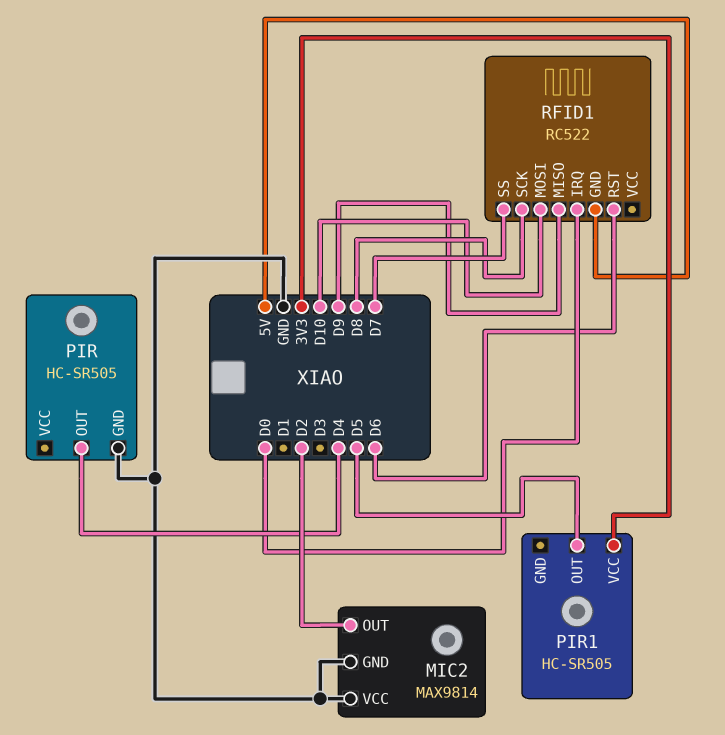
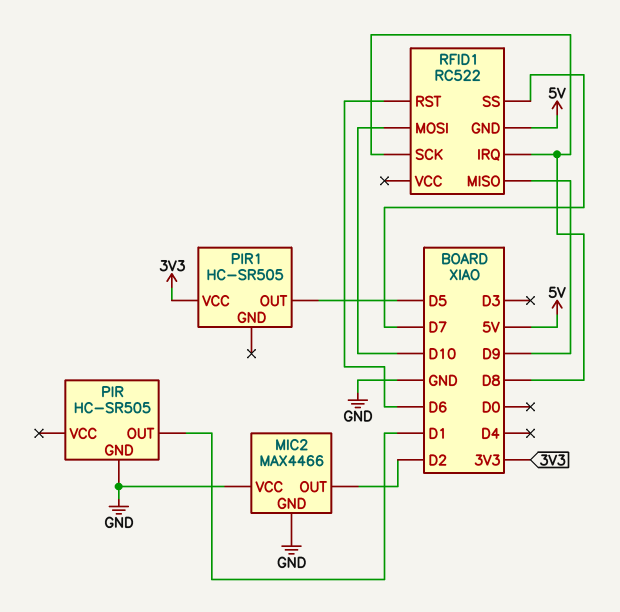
MIC2: MAX9814 -> MAX4466
PIR pin OUT: D4 -> D1
RFID1 pin IRQ: D0 -> D8

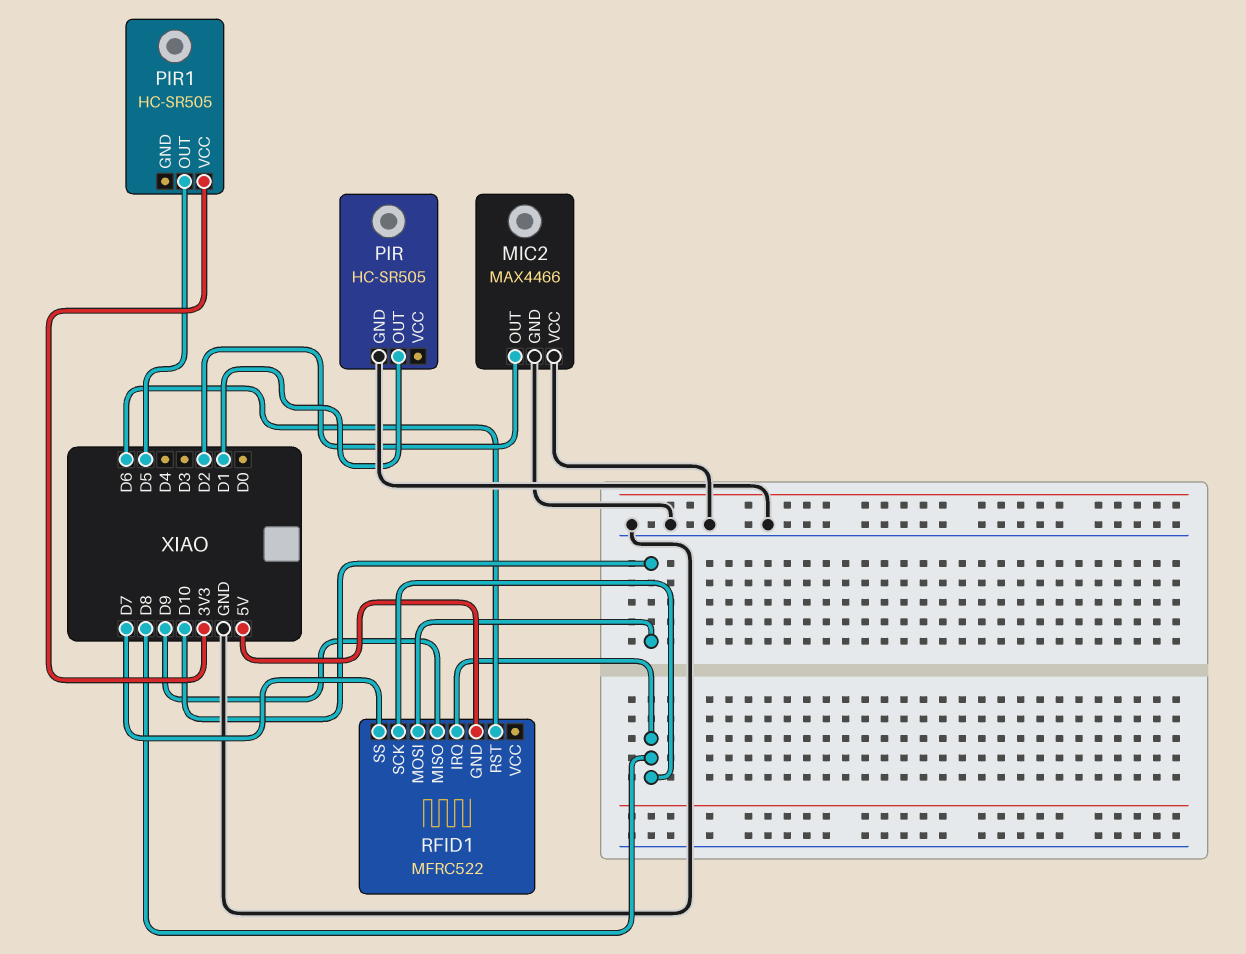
RFID1: RC522 -> MFRC522

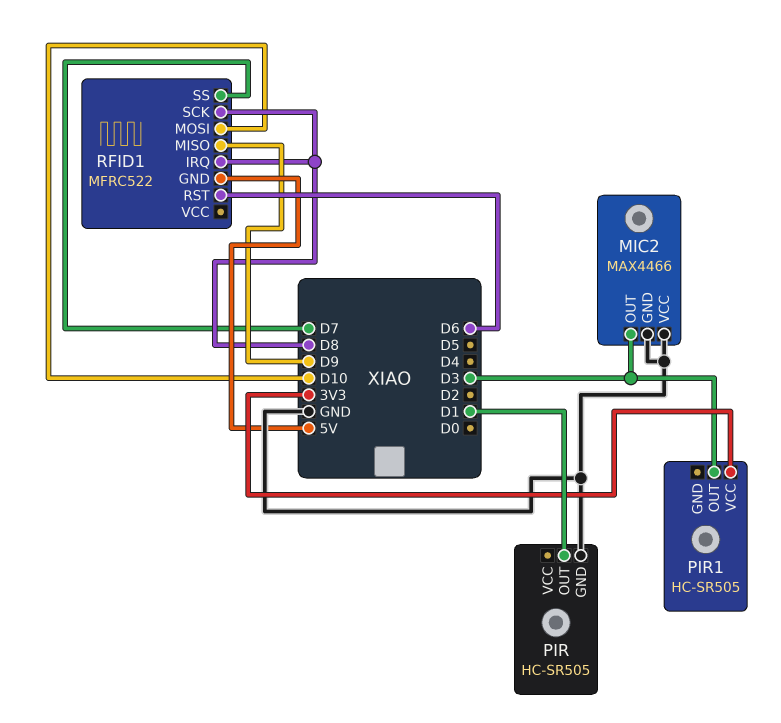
MIC2 pin OUT: D2 -> D3
PIR1 pin OUT: D5 -> D3

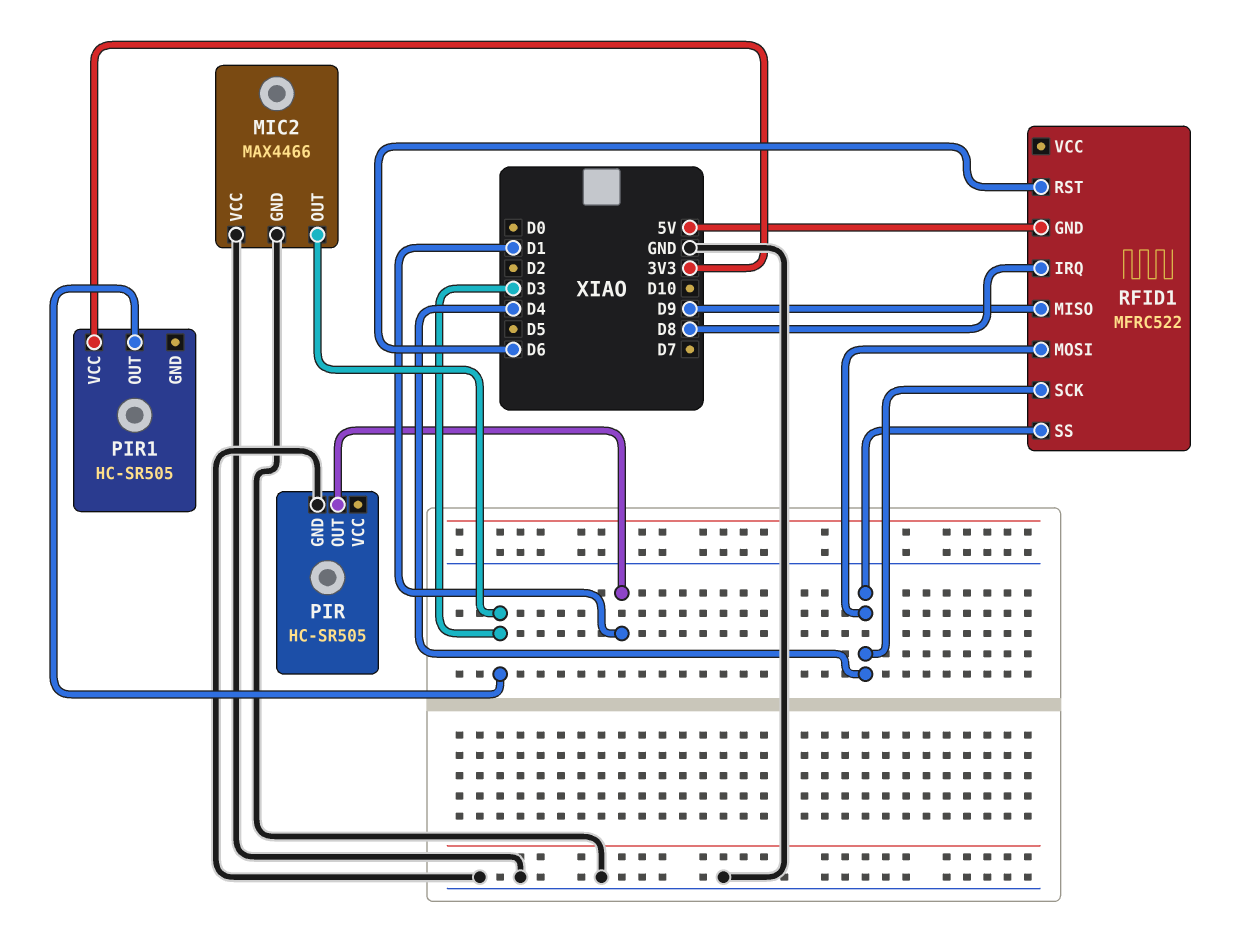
RFID1 pin MOSI: D10 -> D4
RFID1 pin SCK: D8 -> D4
RFID1 pin SS: D7 -> D4

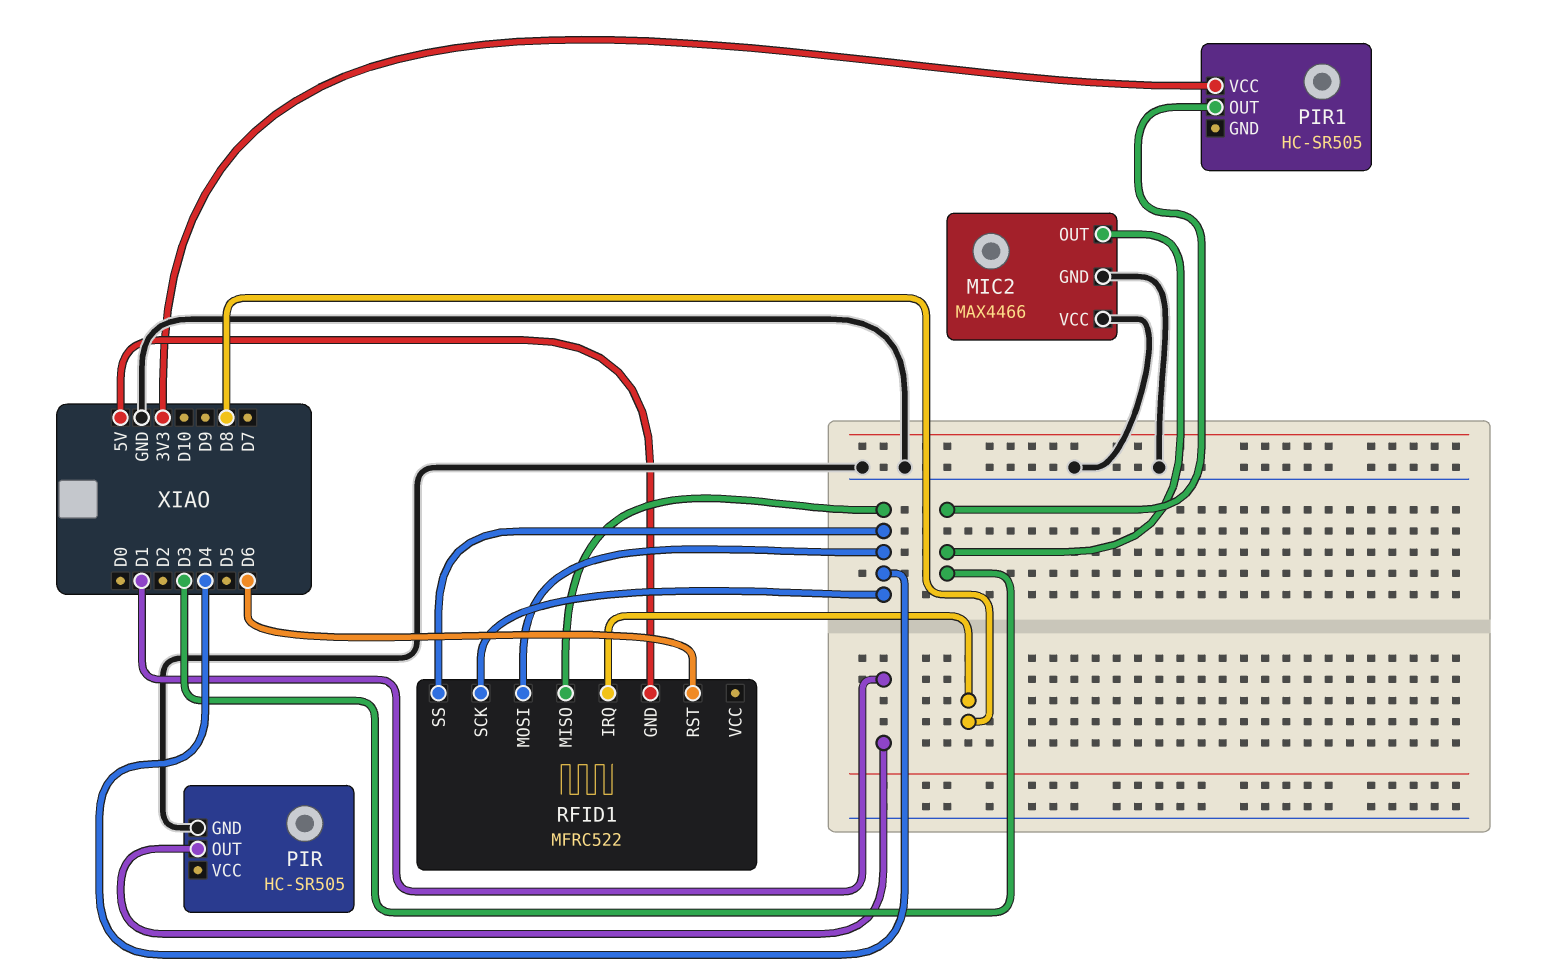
RFID1 pin MISO: D9 -> D4

